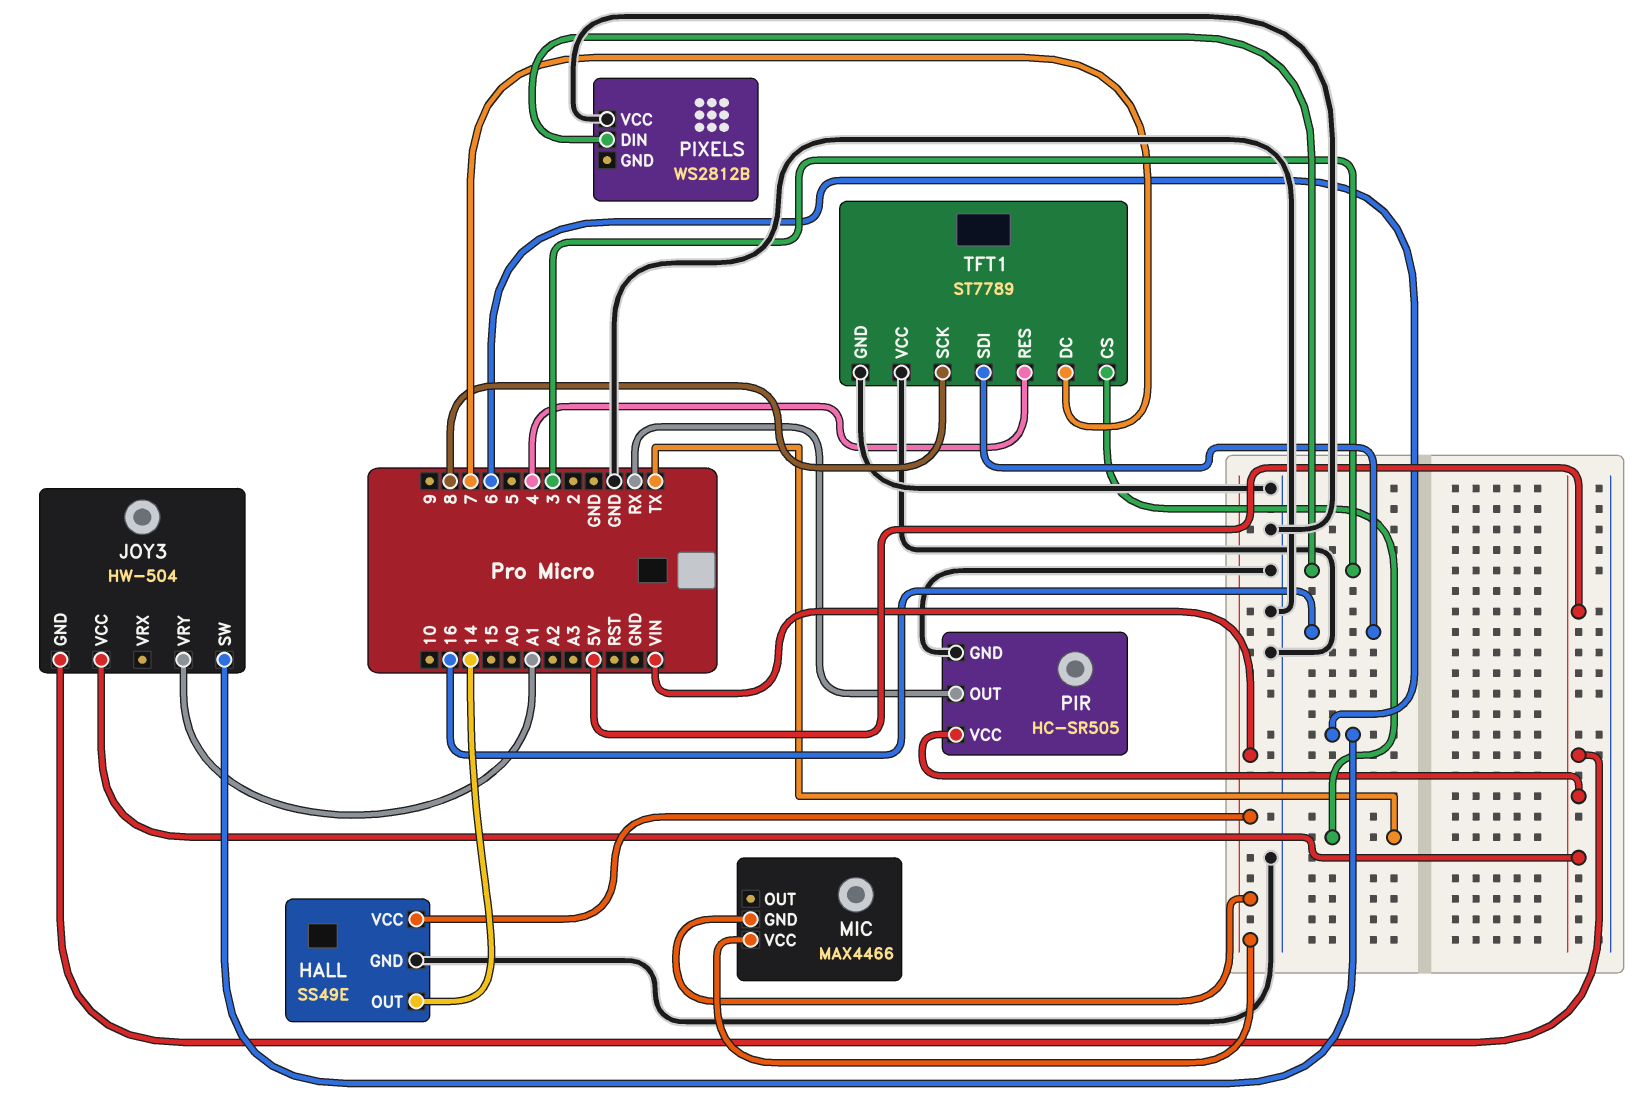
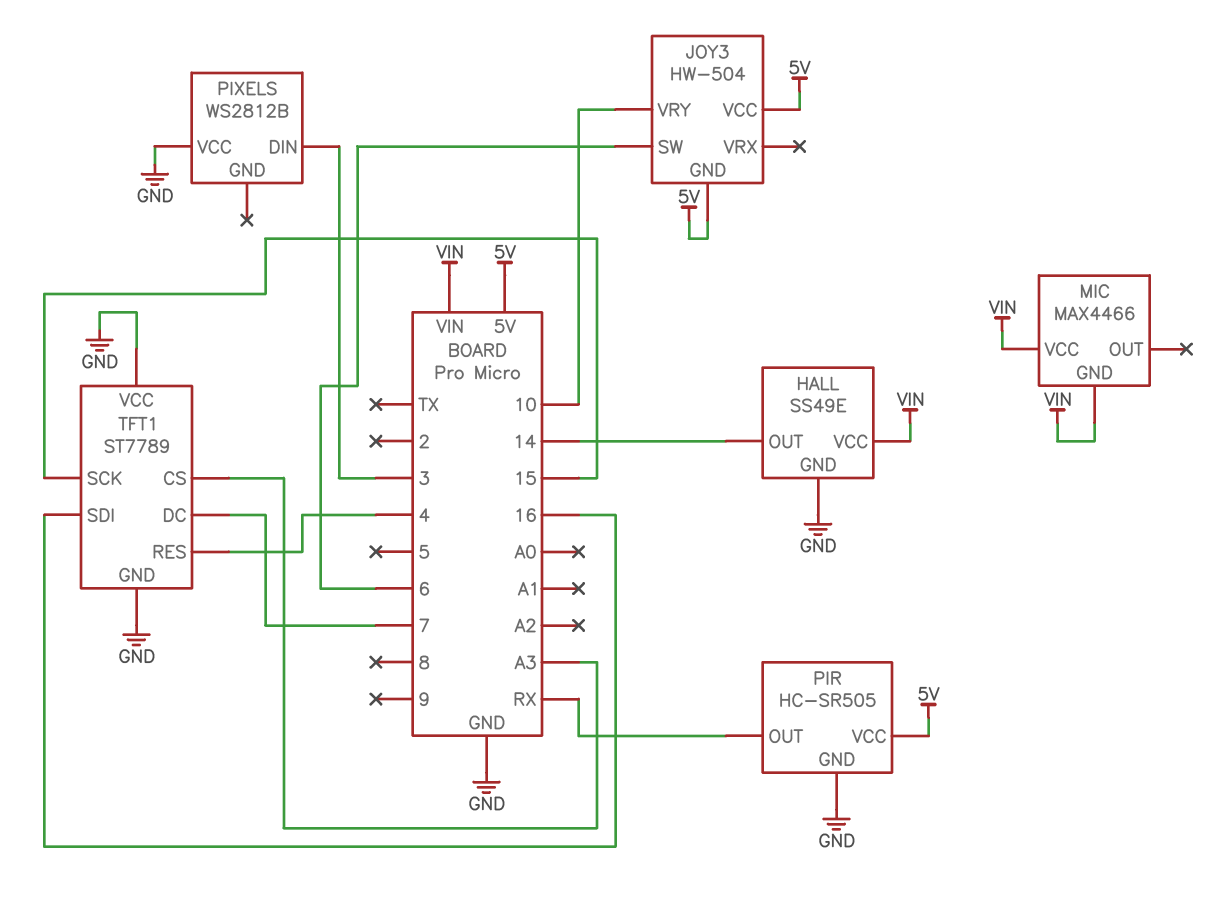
JOY3 pin VRY: A1 -> 10
TFT1 pin CS: TX -> A3
TFT1 pin SCK: 8 -> 15

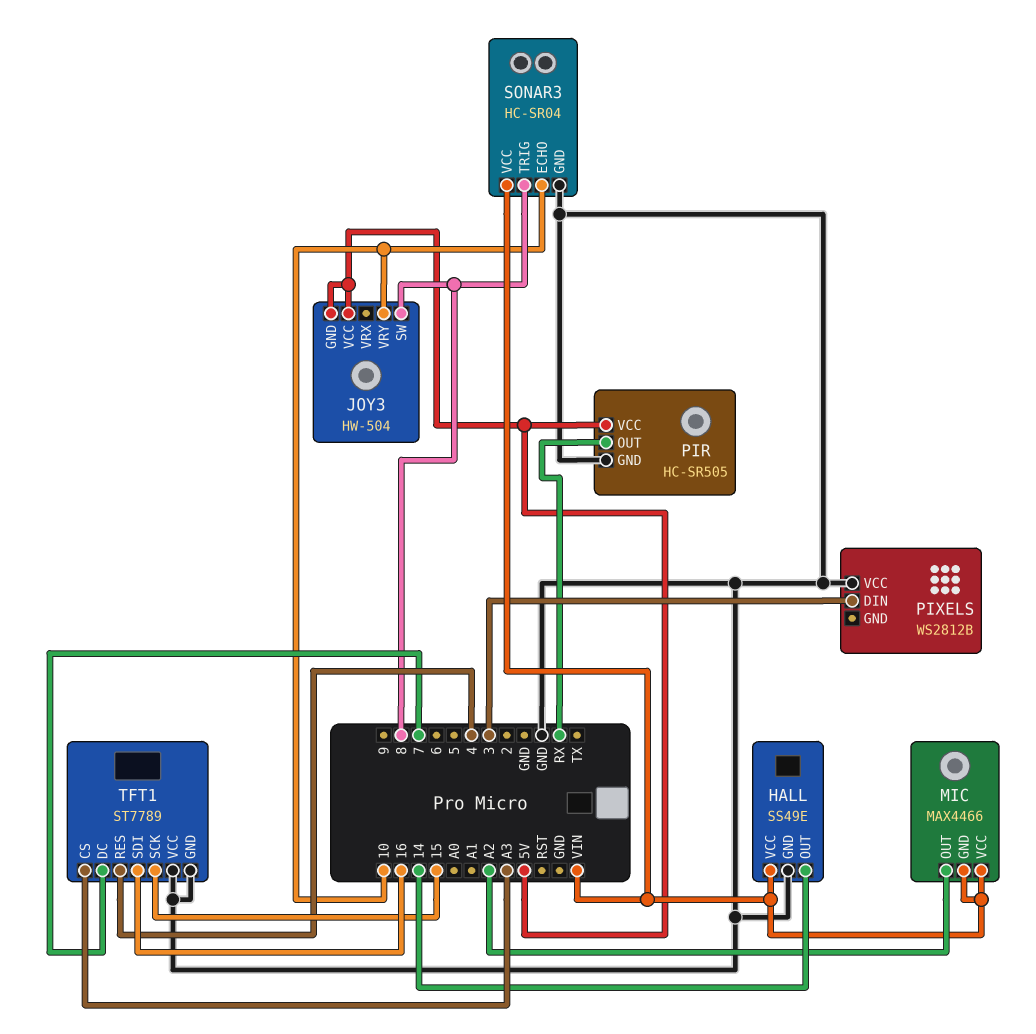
JOY3 pin SW: 6 -> 8
MIC pin OUT: none -> A2
SONAR3: none -> HC-SR04
SONAR3 pin ECHO: none -> 10
SONAR3 pin GND: none -> GND
SONAR3 pin TRIG: none -> 8
SONAR3 pin VCC: none -> VIN

